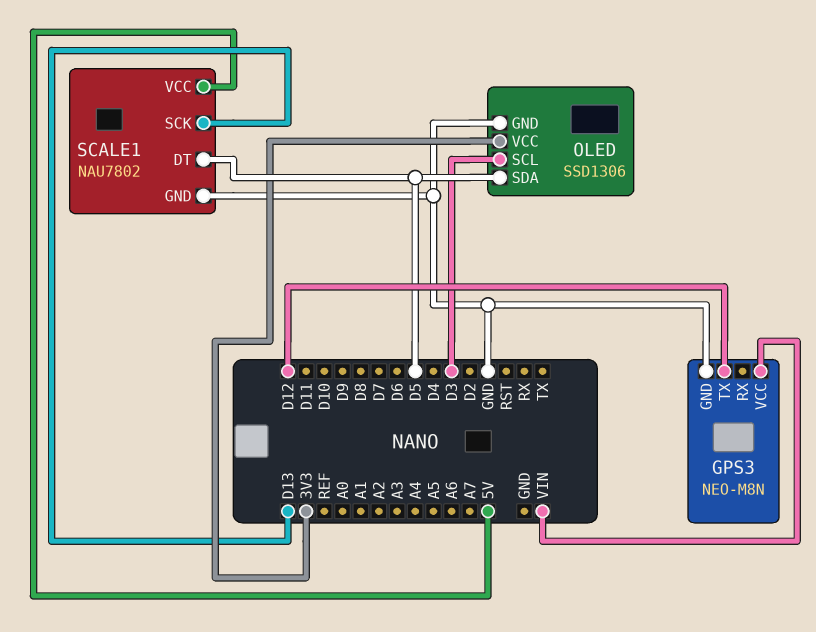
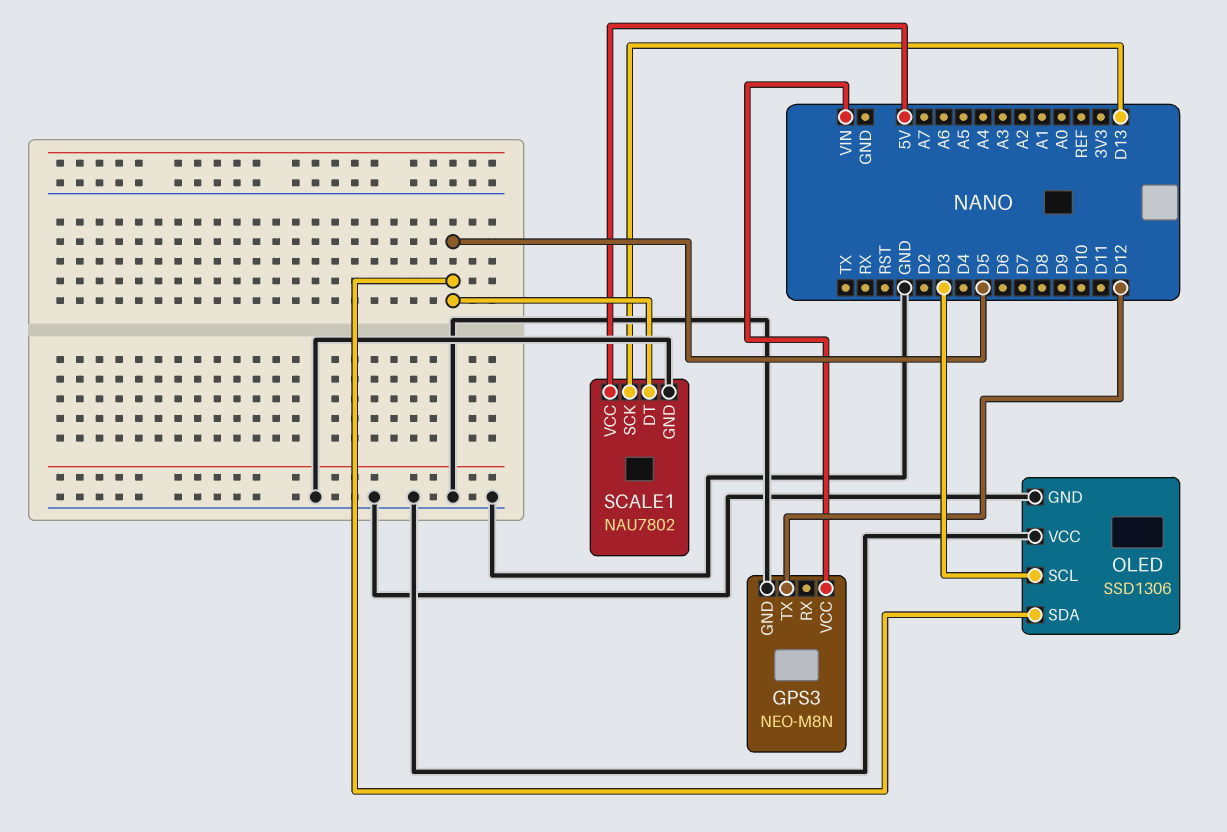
OLED pin VCC: 3V3 -> GND

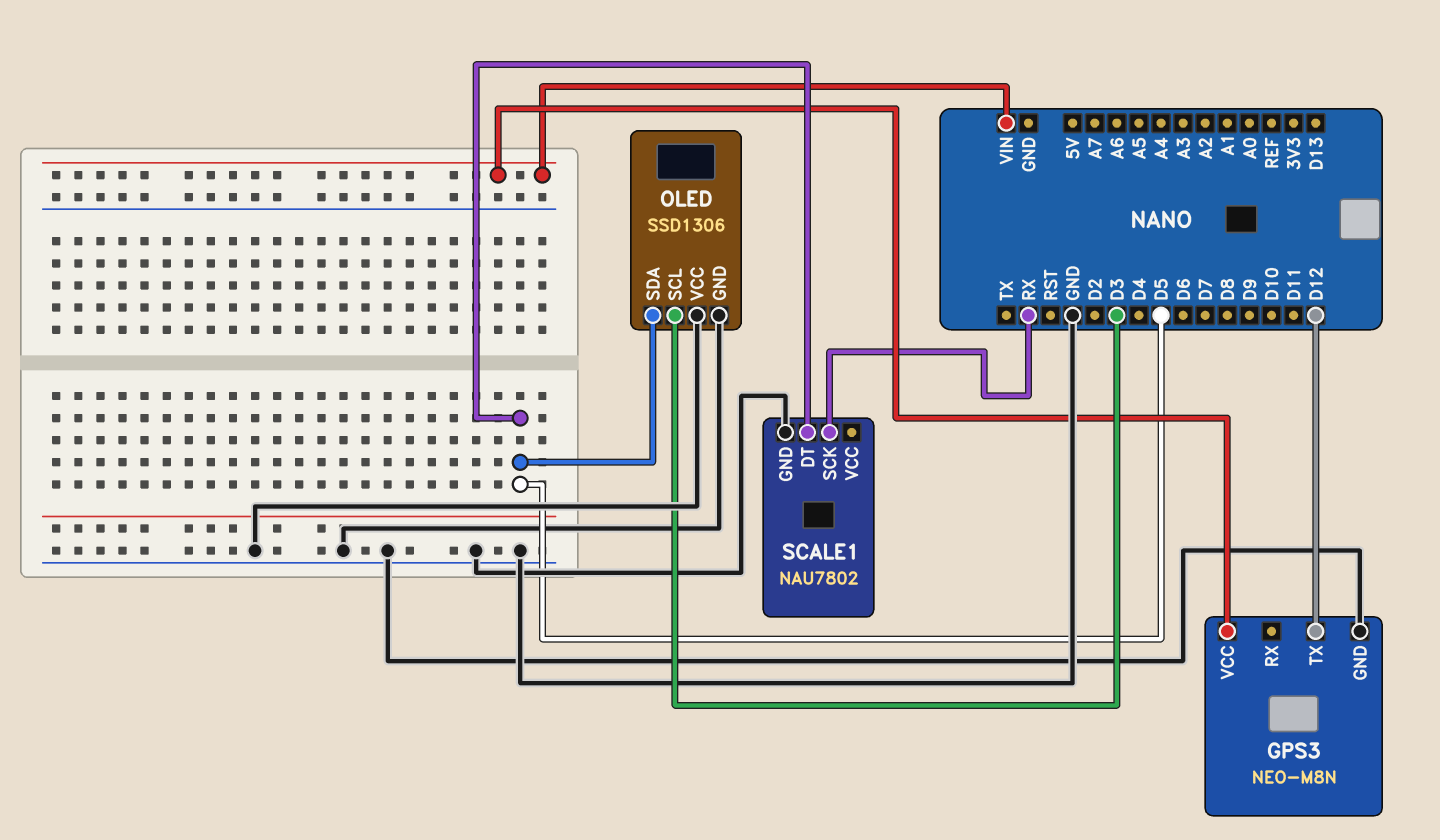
SCALE1 pin SCK: D13 -> RX
SCALE1 pin VCC: 5V -> none

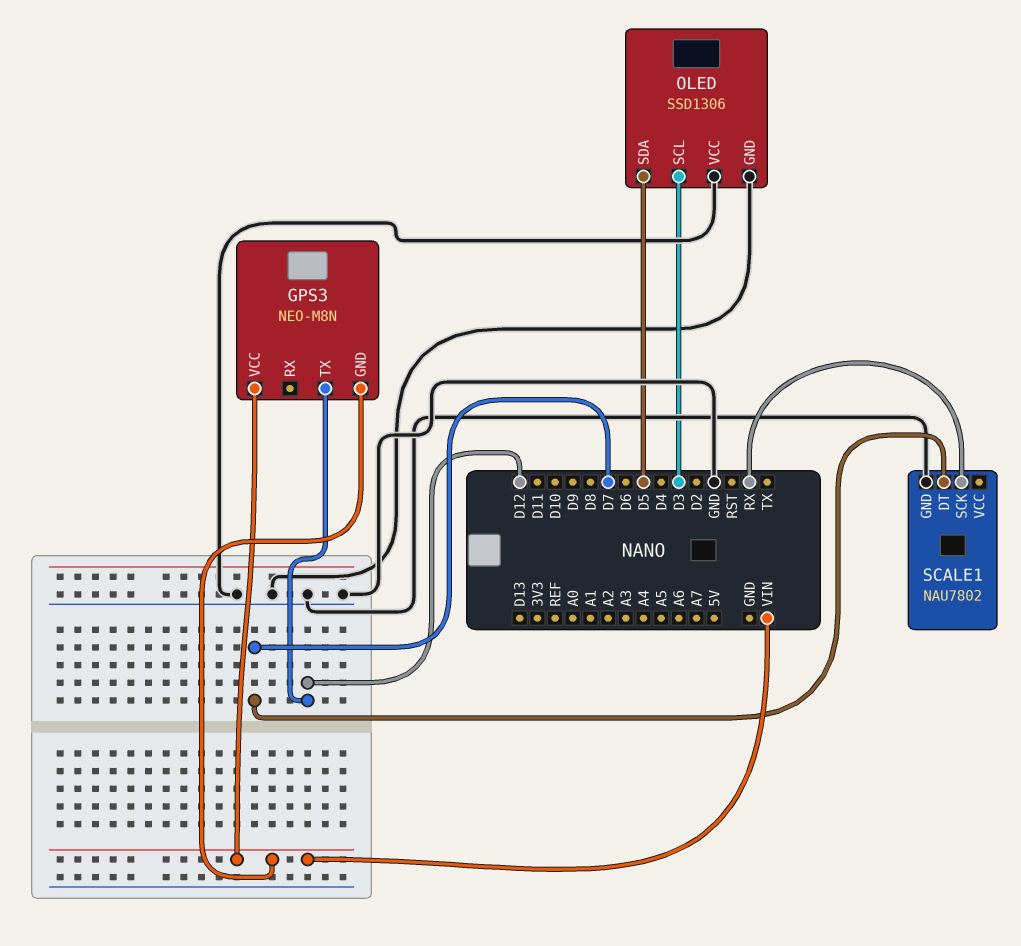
GPS3 pin GND: GND -> VIN
SCALE1 pin DT: D5 -> D7

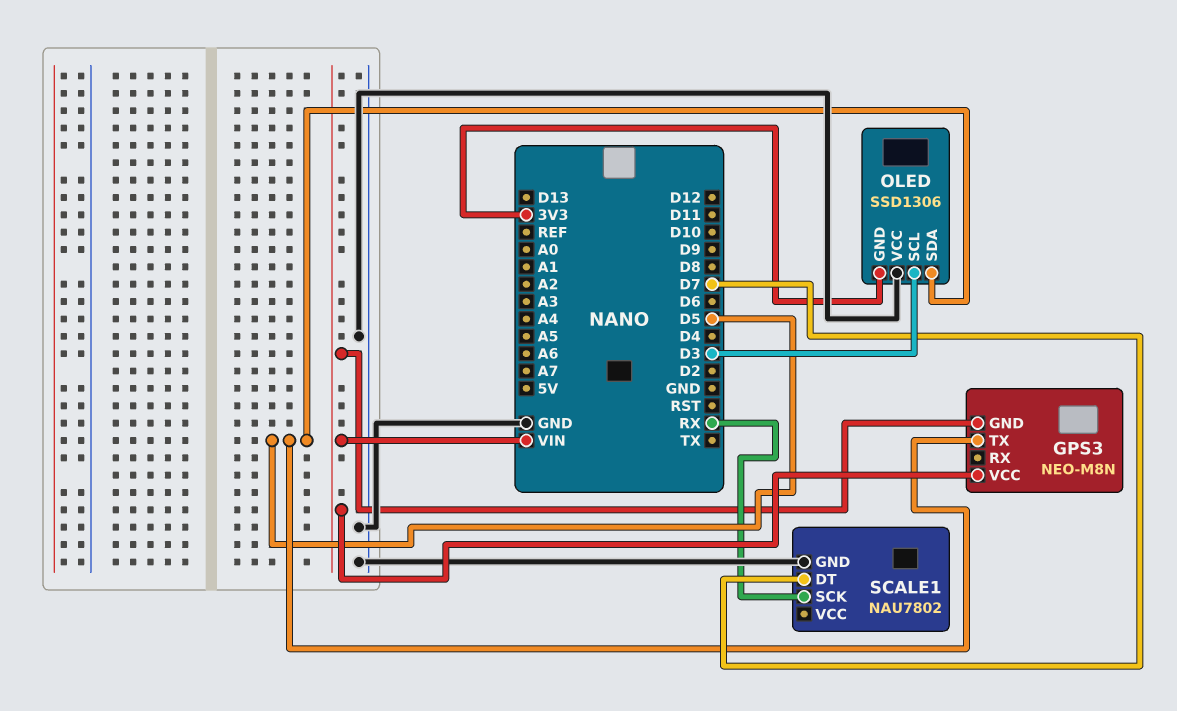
GPS3 pin TX: D12 -> D5
OLED pin GND: GND -> 3V3

